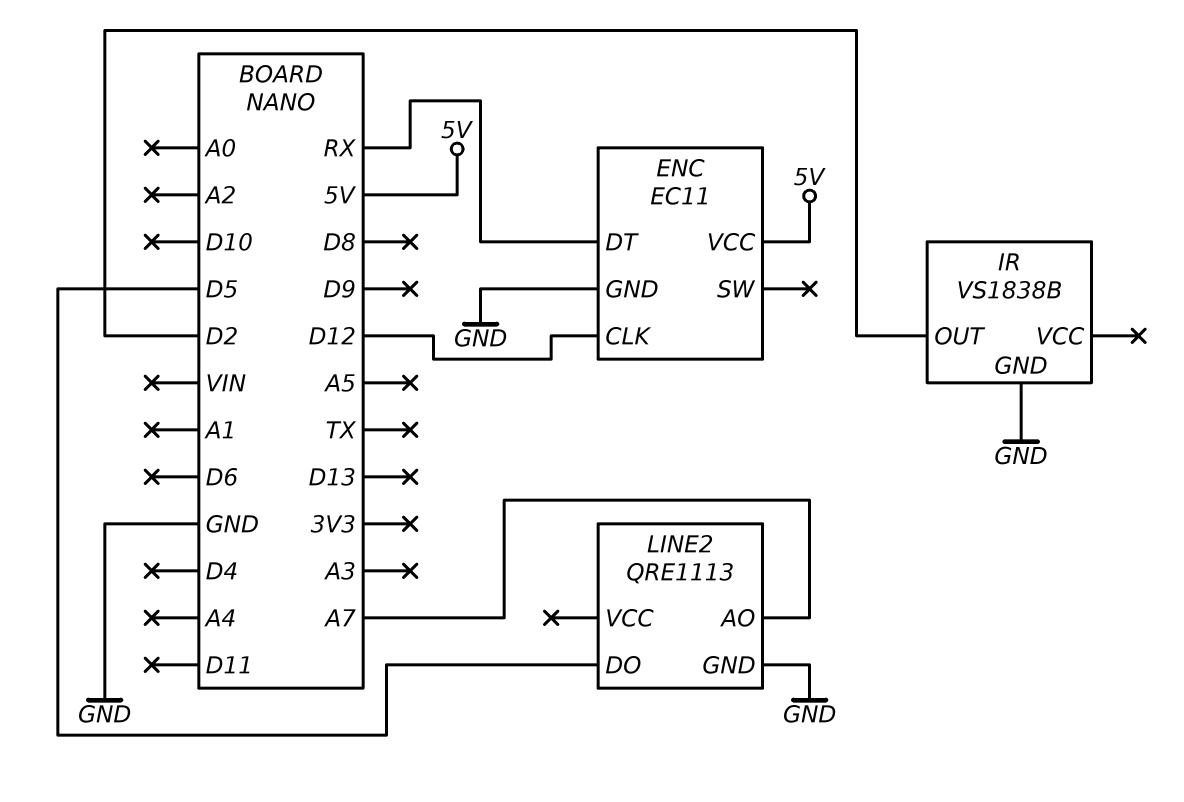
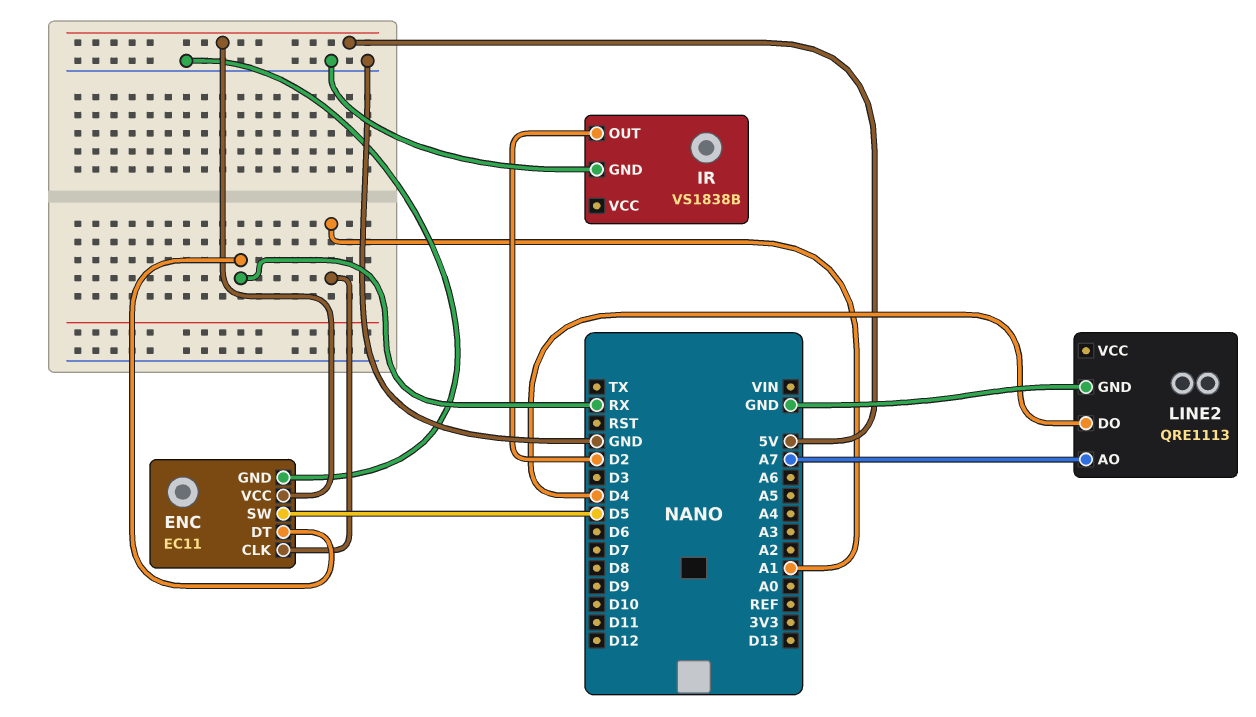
ENC pin CLK: D12 -> A1
ENC pin SW: none -> D5
LINE2 pin DO: D5 -> D4

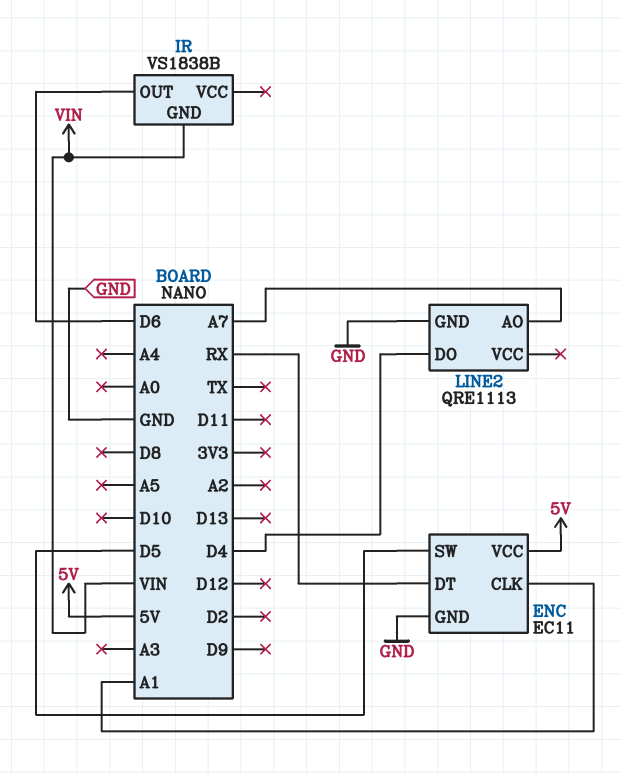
IR pin GND: GND -> VIN
IR pin OUT: D2 -> D6

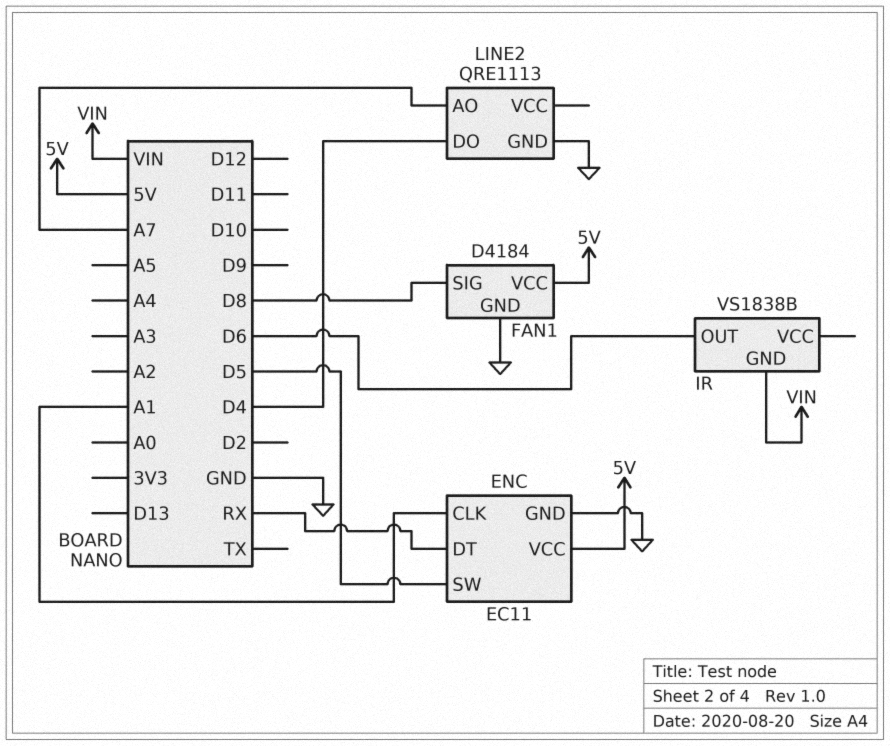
FAN1: none -> D4184
FAN1 pin GND: none -> GND
FAN1 pin SIG: none -> D8
FAN1 pin VCC: none -> 5V

